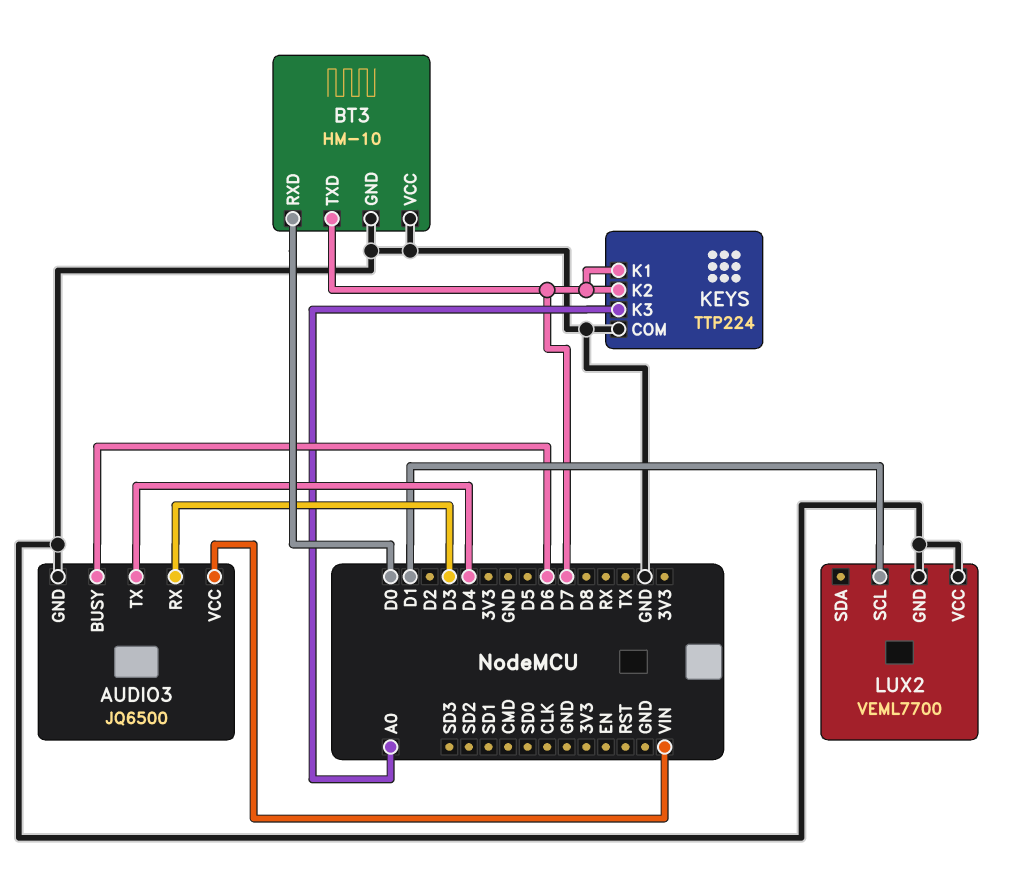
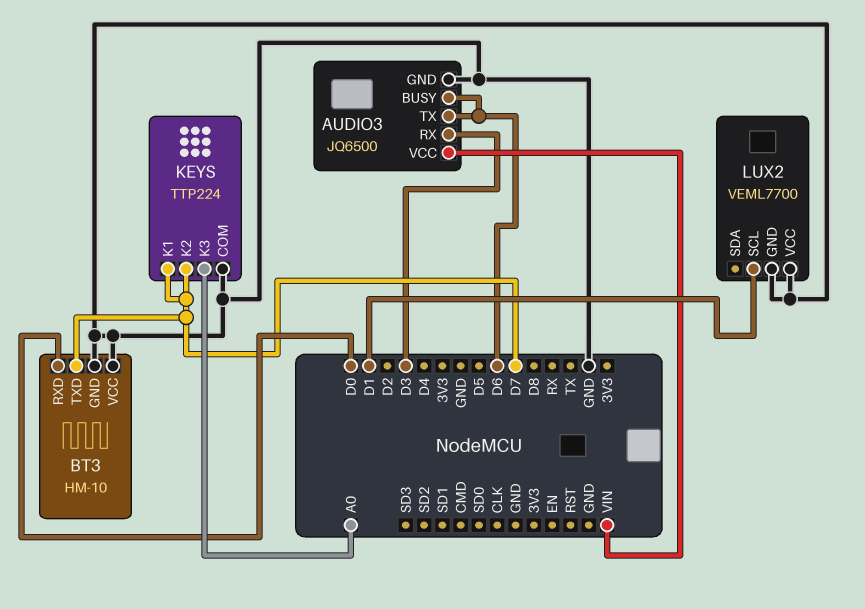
AUDIO3 pin TX: D4 -> D6

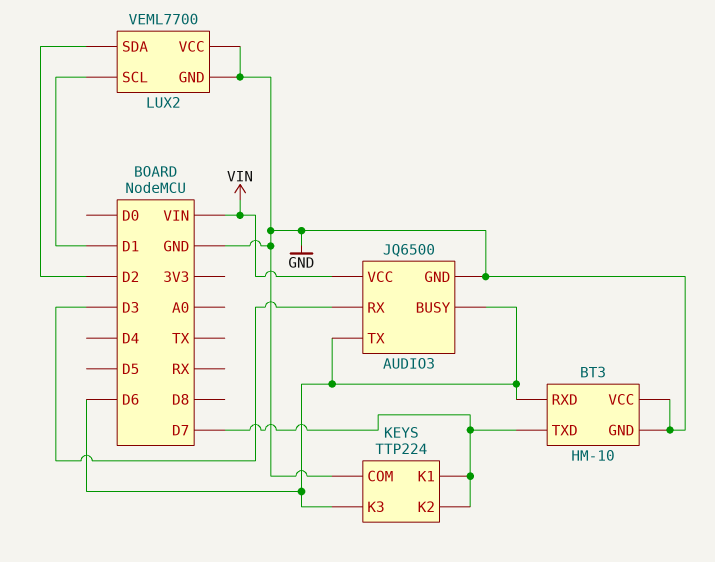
BT3 pin RXD: D0 -> D6
KEYS pin K3: A0 -> D6
LUX2 pin SDA: none -> D2

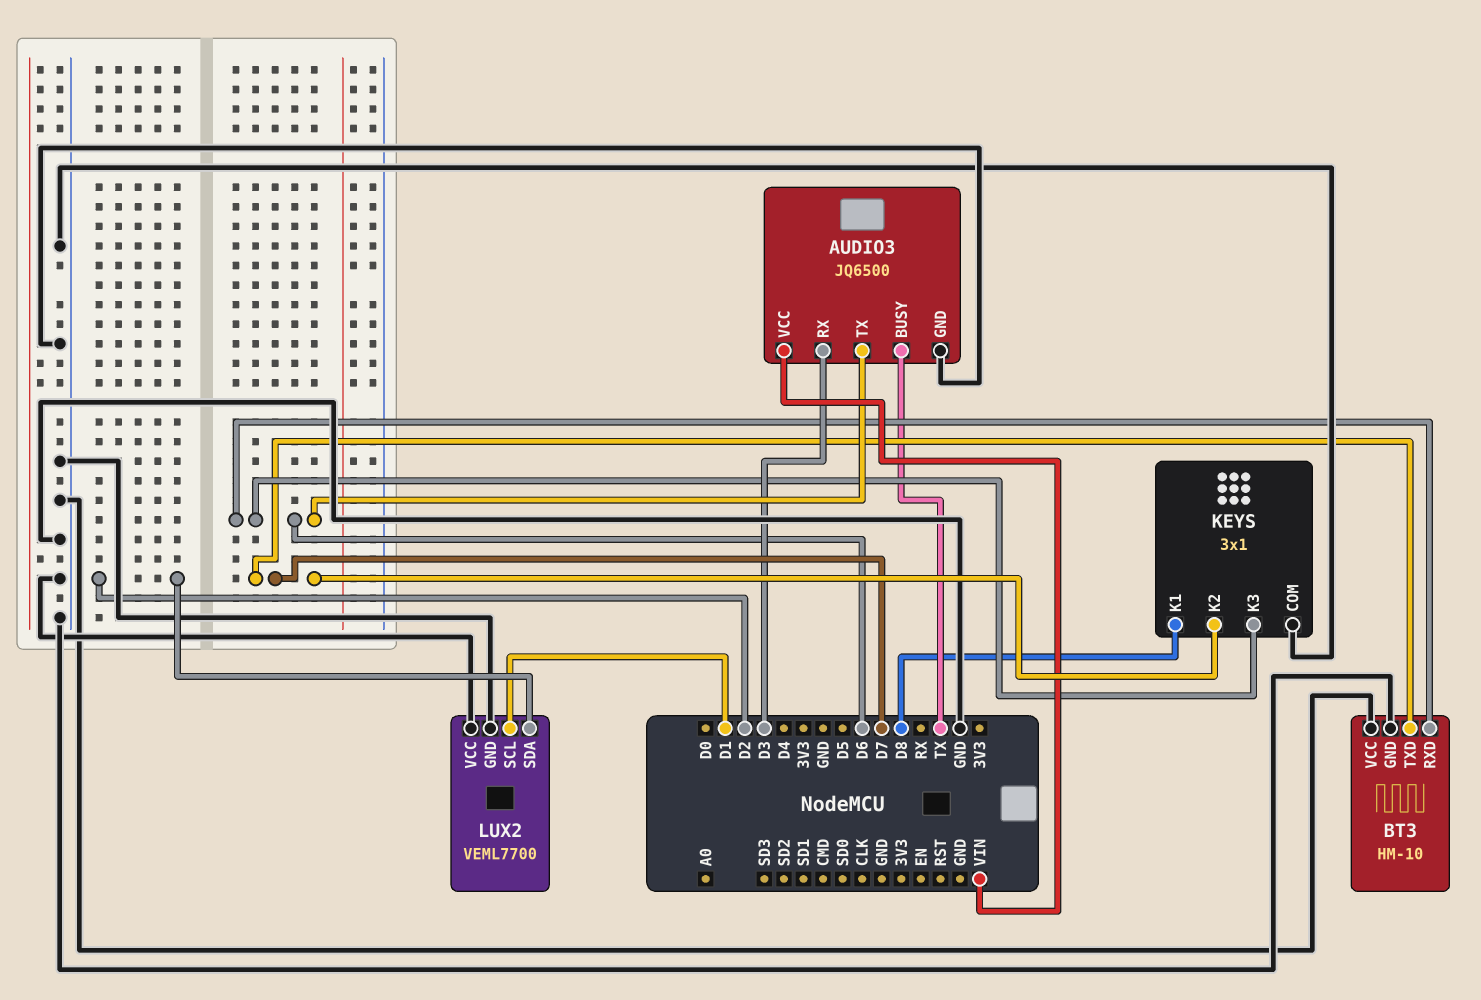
AUDIO3 pin BUSY: D6 -> TX
KEYS: TTP224 -> 3x1
KEYS pin K1: D7 -> D8

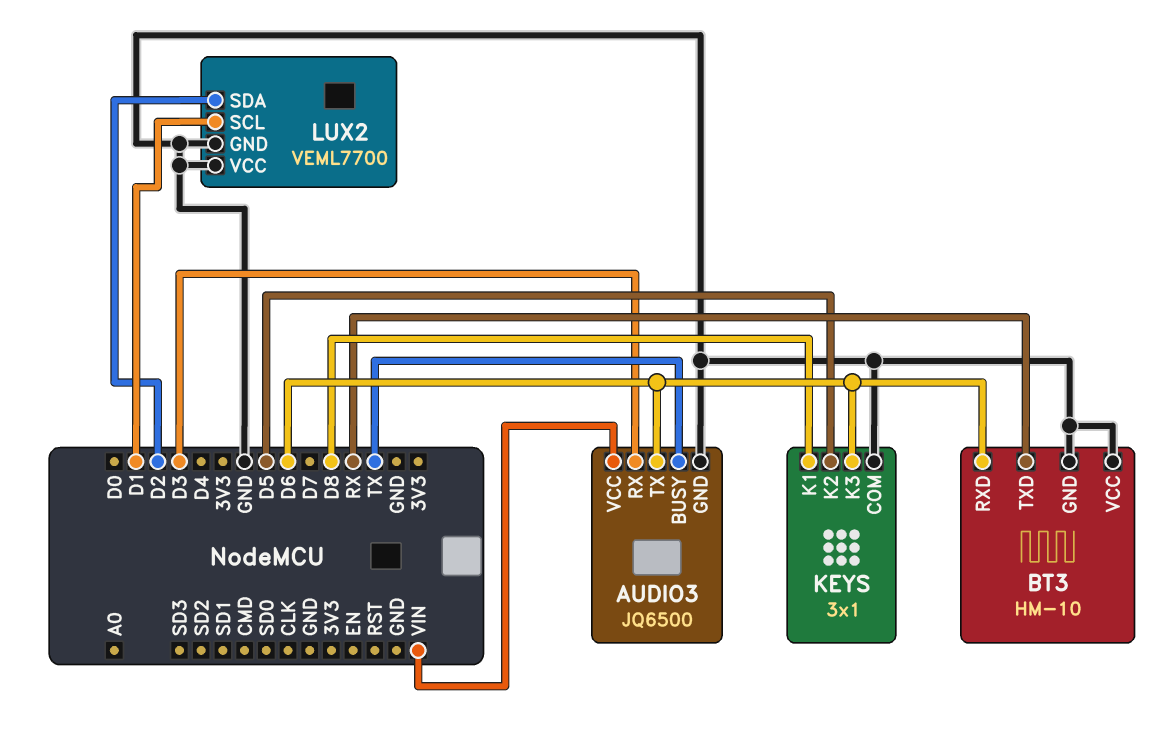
BT3 pin TXD: D7 -> RX
KEYS pin K2: D7 -> D5

